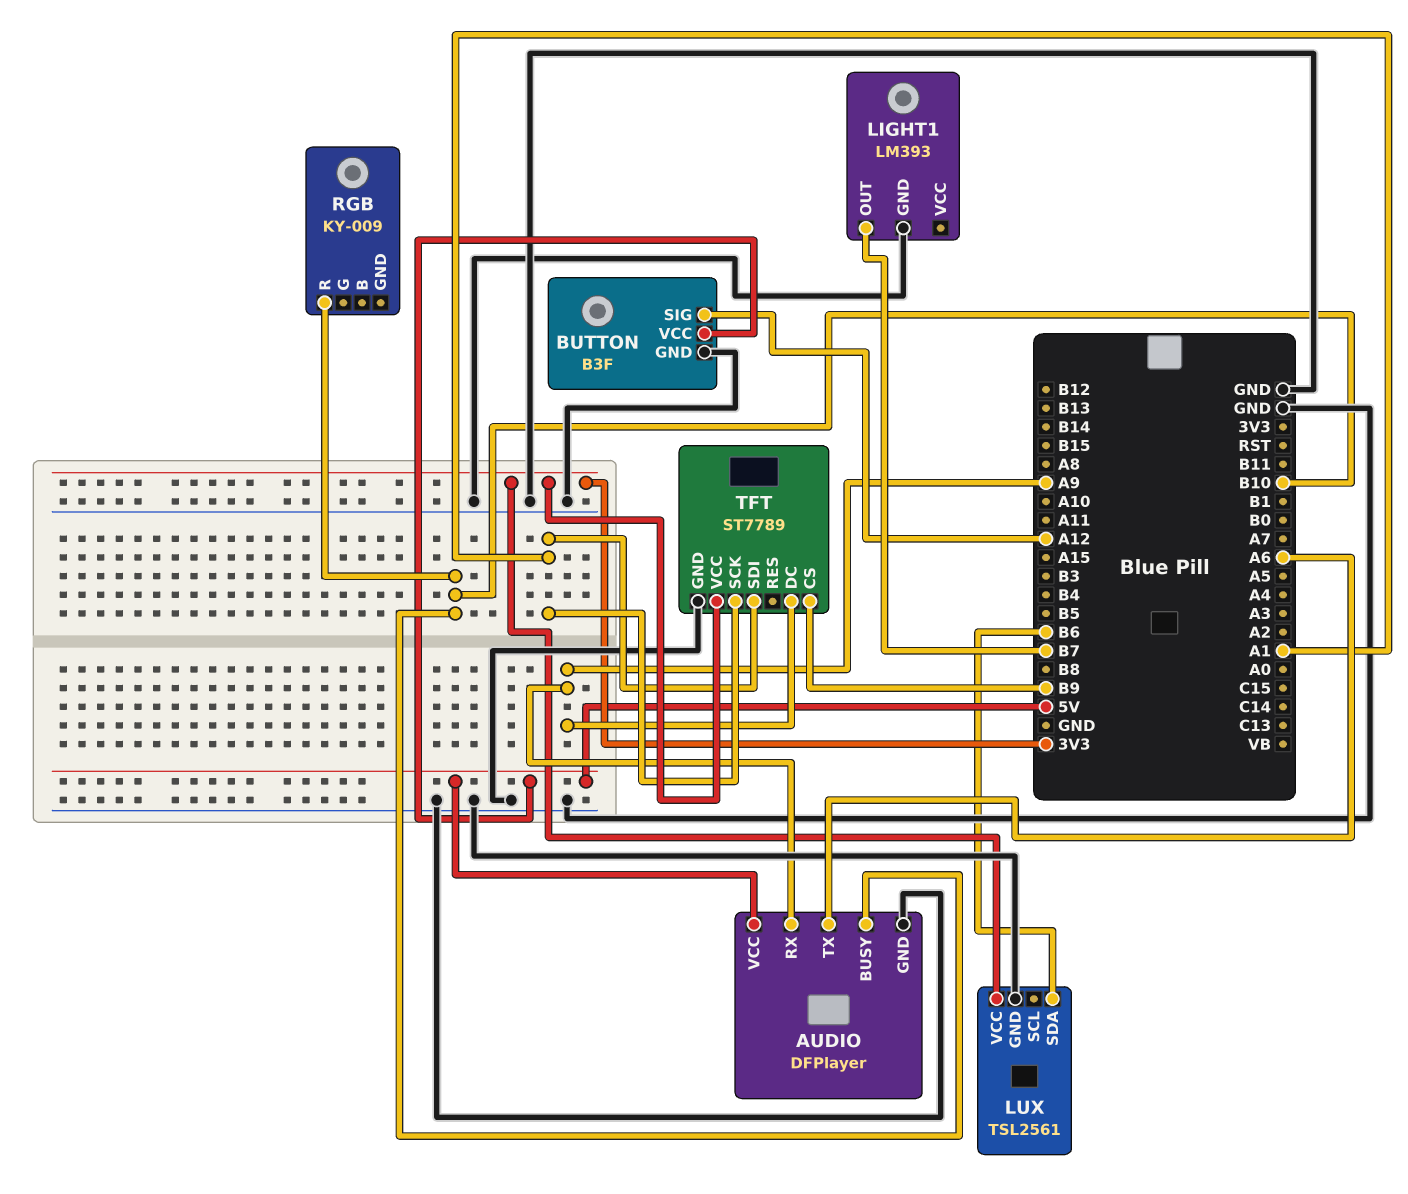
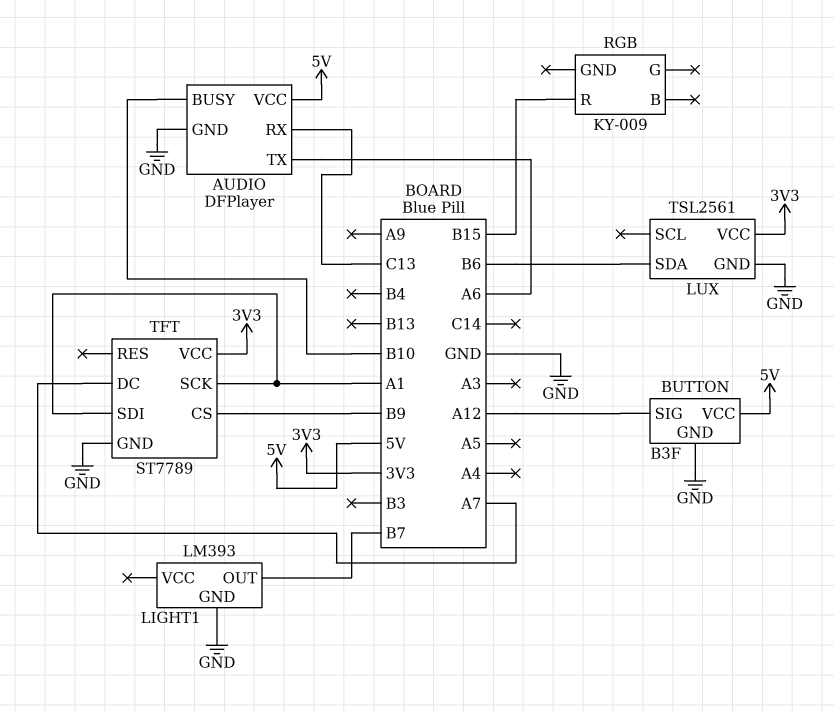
AUDIO pin RX: A9 -> C13
RGB pin R: B10 -> B15
TFT pin DC: A9 -> A7

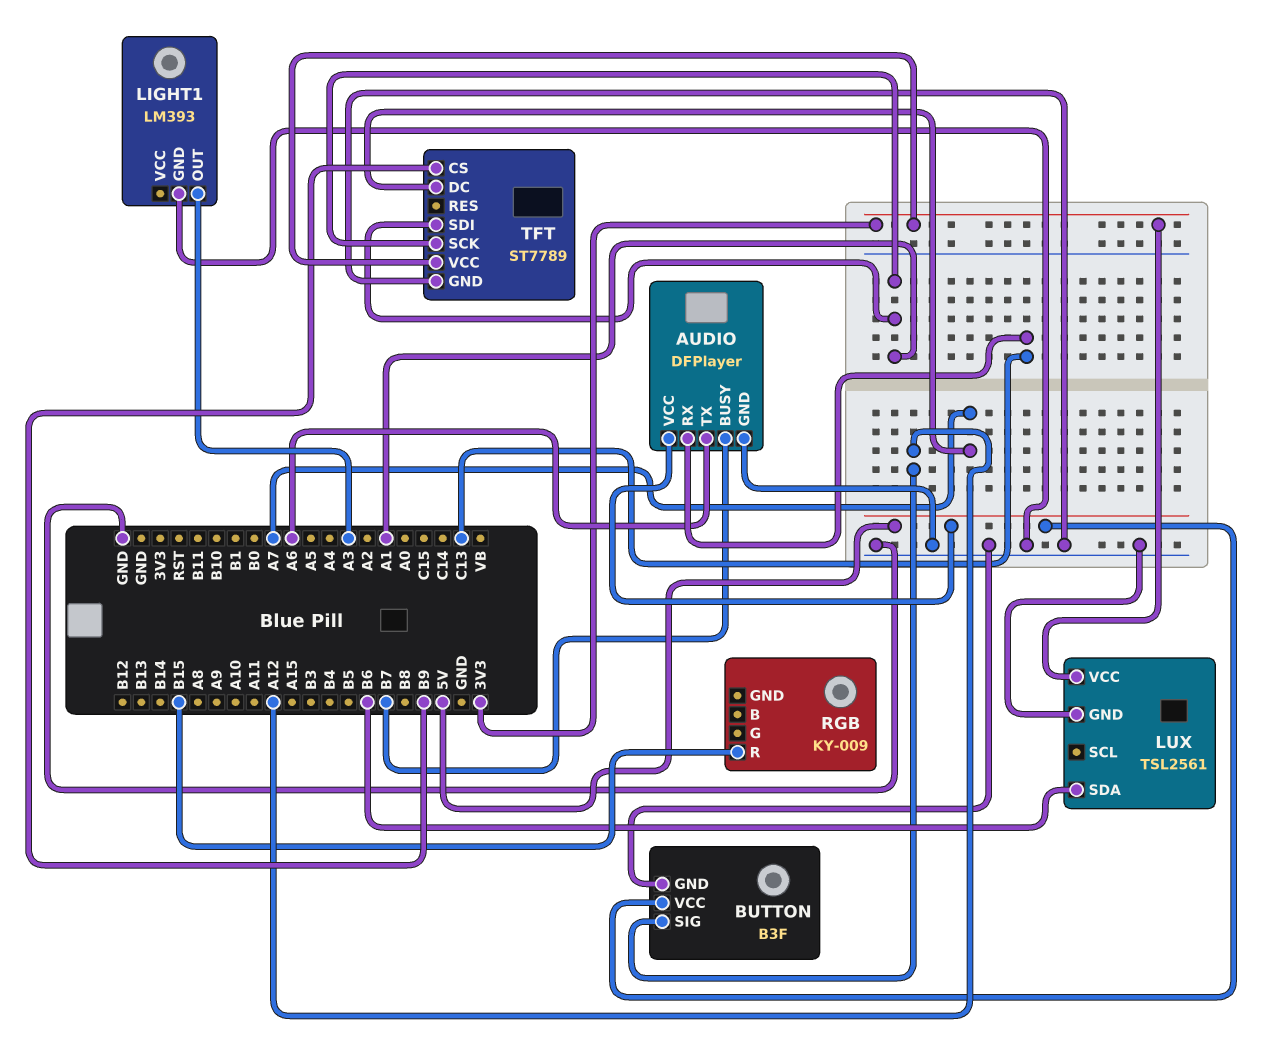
AUDIO pin BUSY: B10 -> B7
LIGHT1 pin OUT: B7 -> A3

